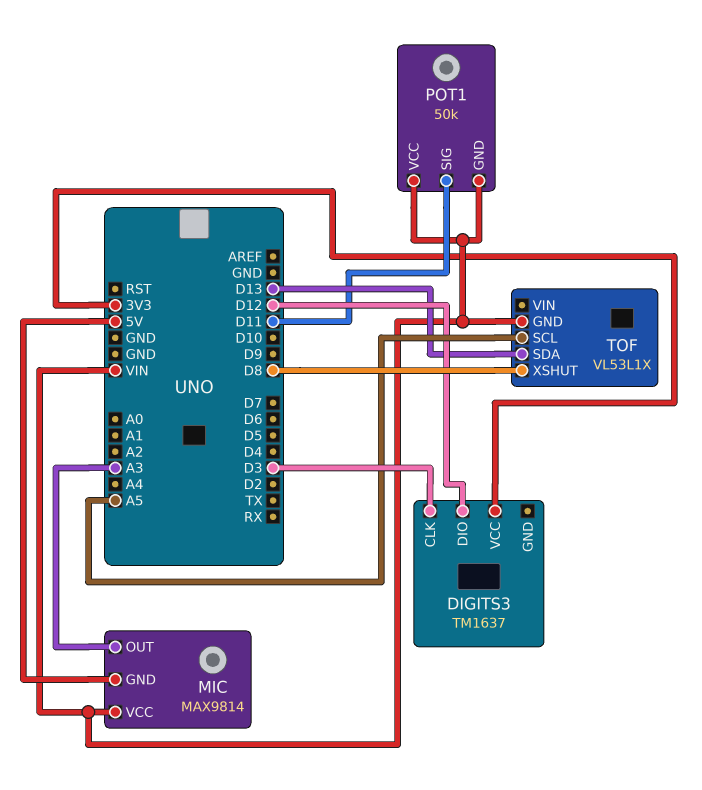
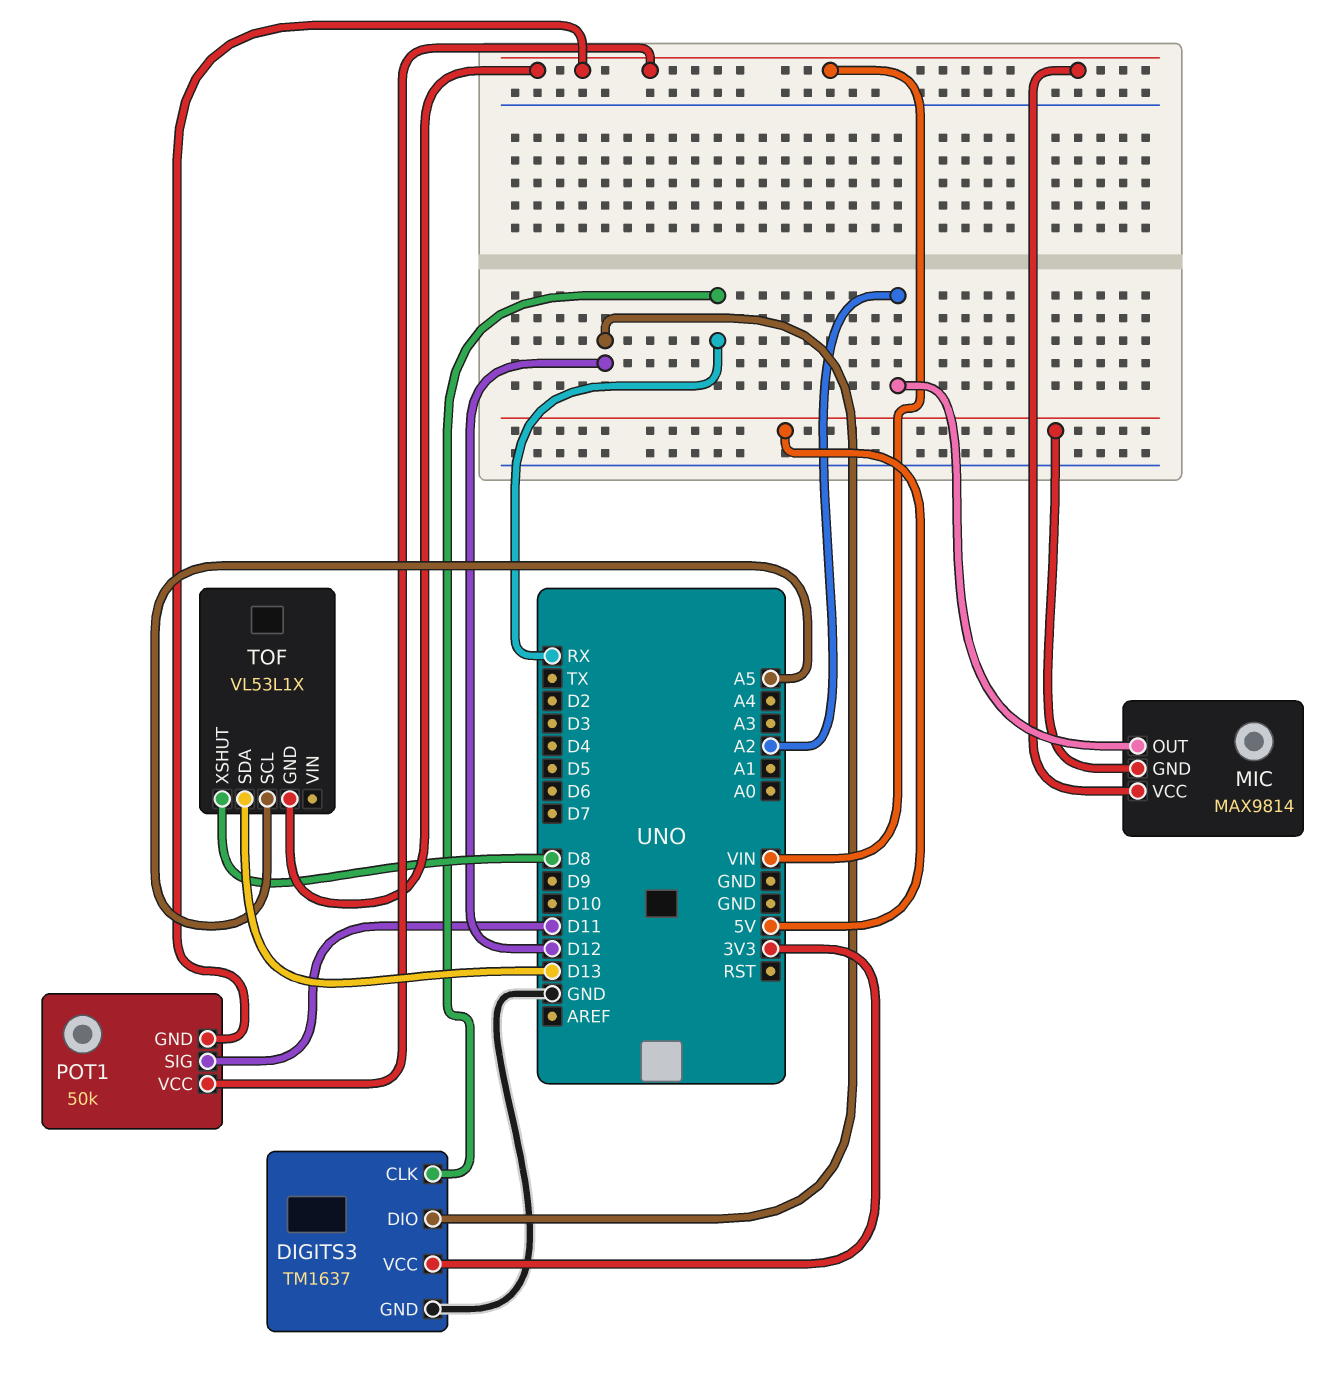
DIGITS3 pin CLK: D3 -> RX
DIGITS3 pin GND: none -> GND
MIC pin OUT: A3 -> A2

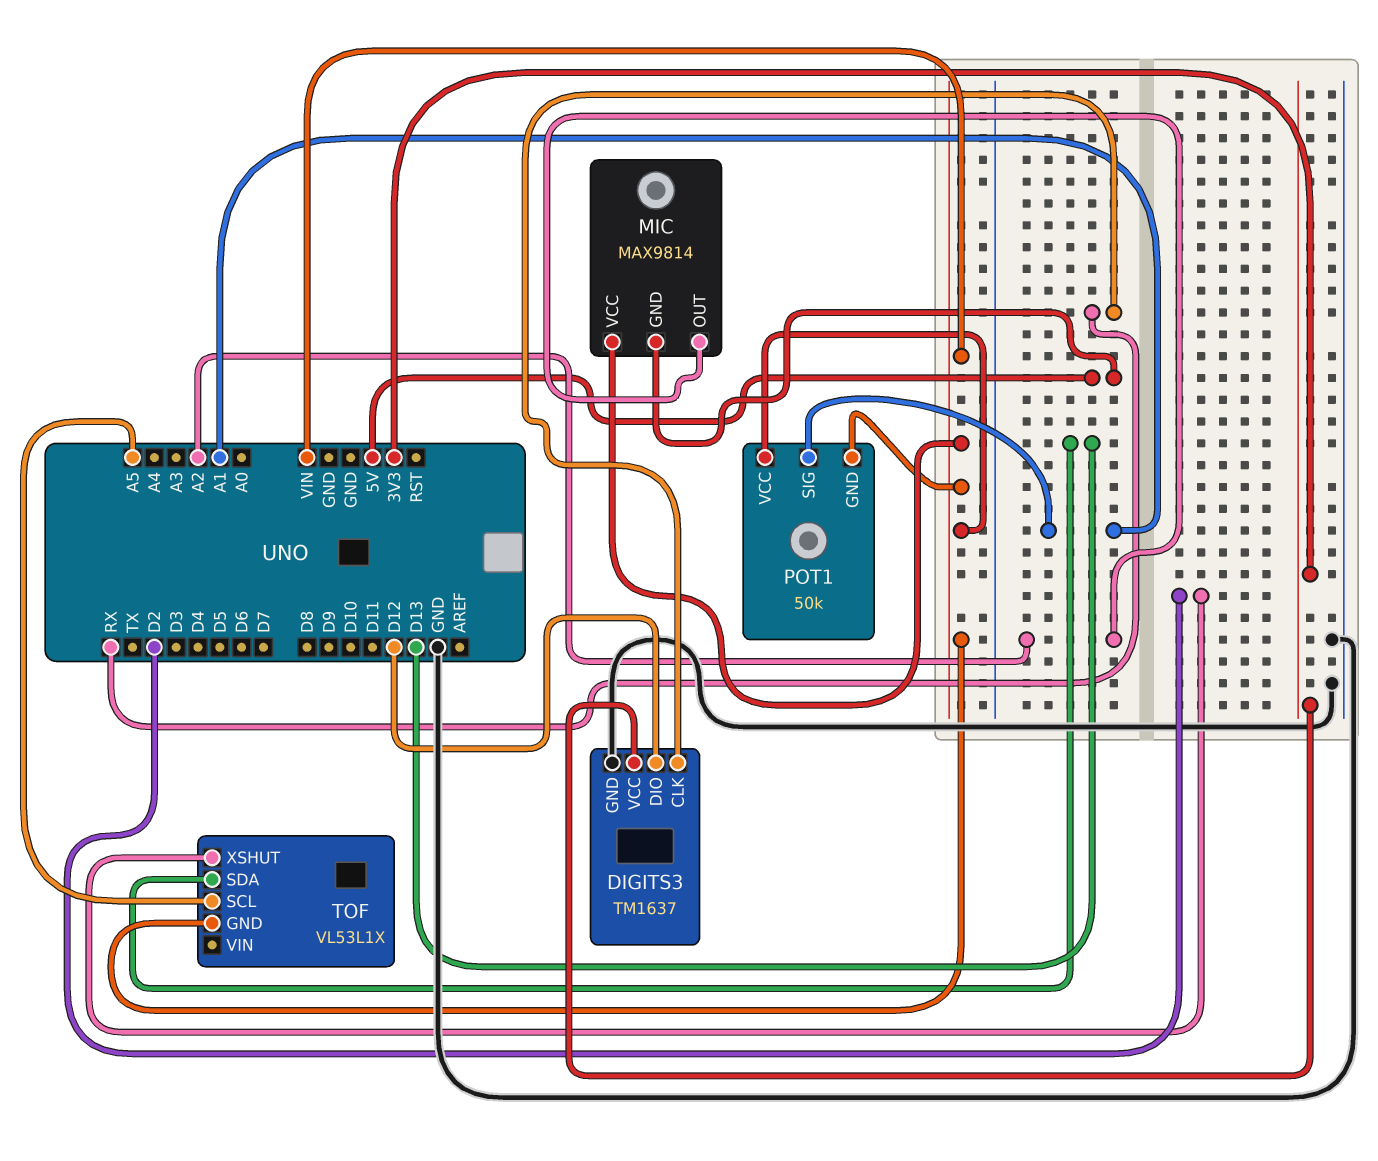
POT1 pin SIG: D11 -> A1
TOF pin XSHUT: D8 -> D2

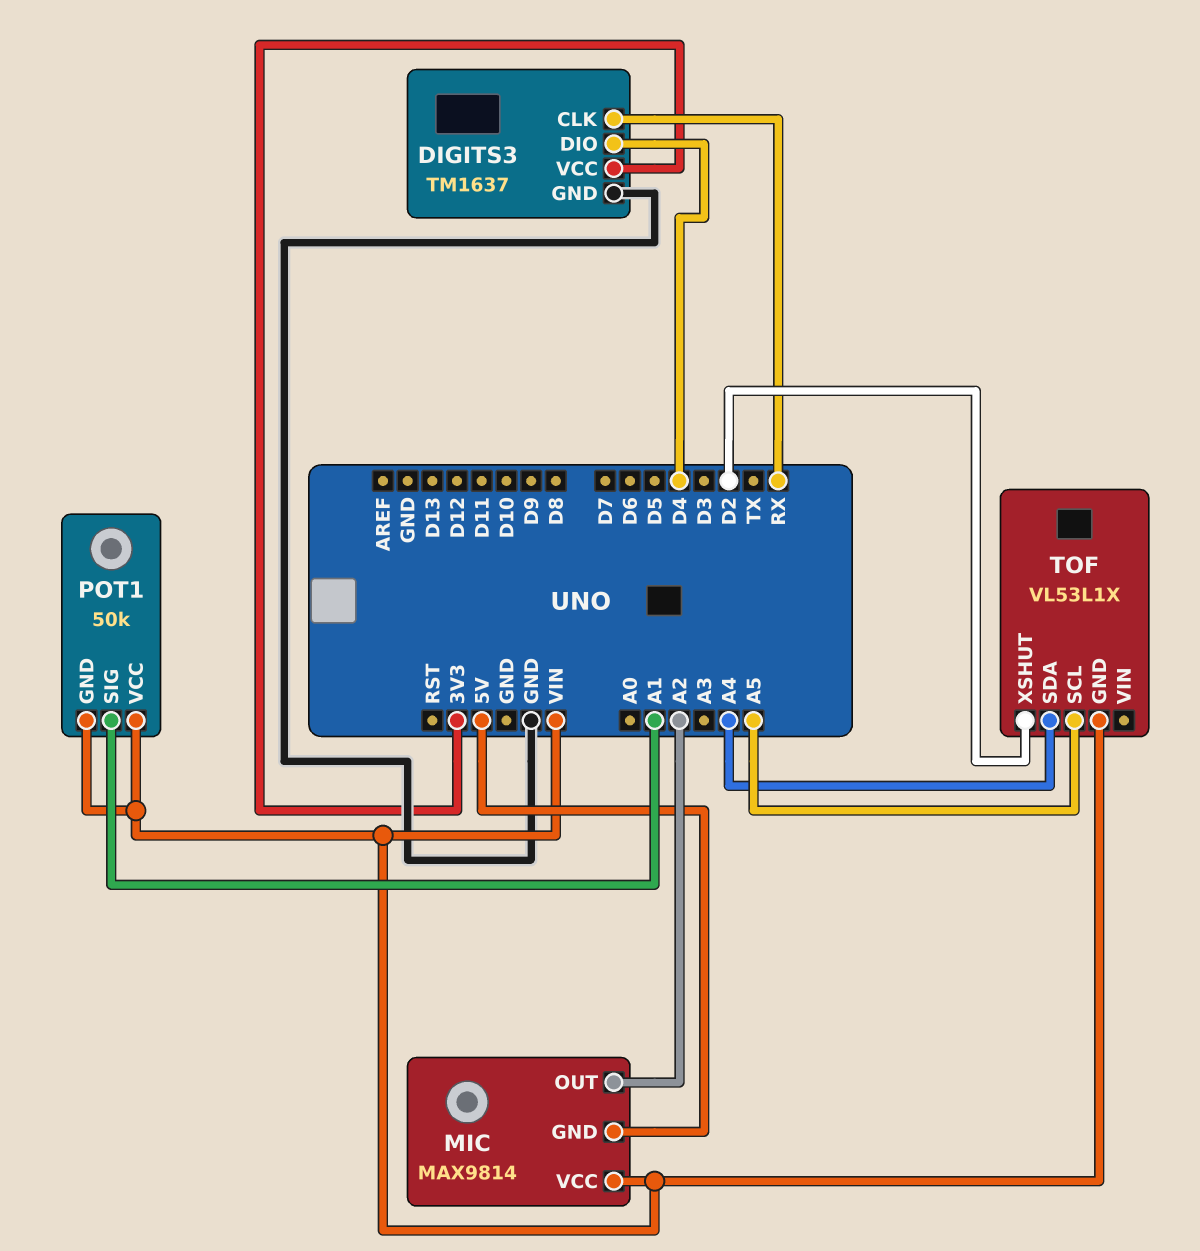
DIGITS3 pin DIO: D12 -> D4
TOF pin SDA: D13 -> A4

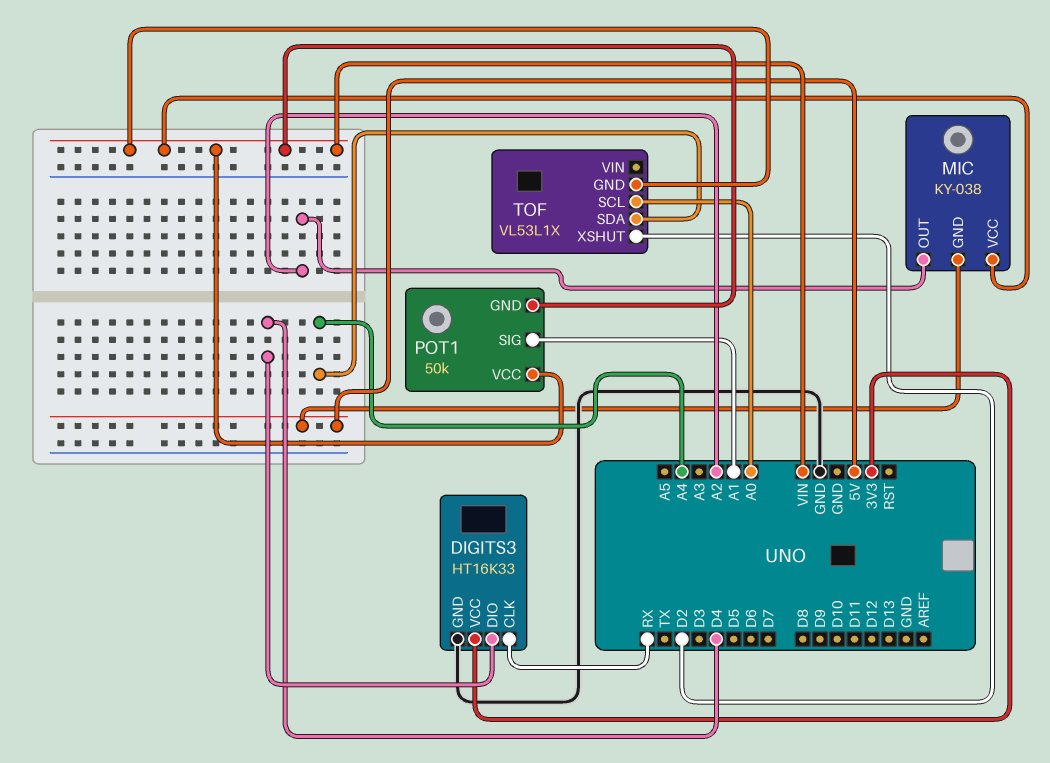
DIGITS3: TM1637 -> HT16K33
MIC: MAX9814 -> KY-038
TOF pin SCL: A5 -> A0

